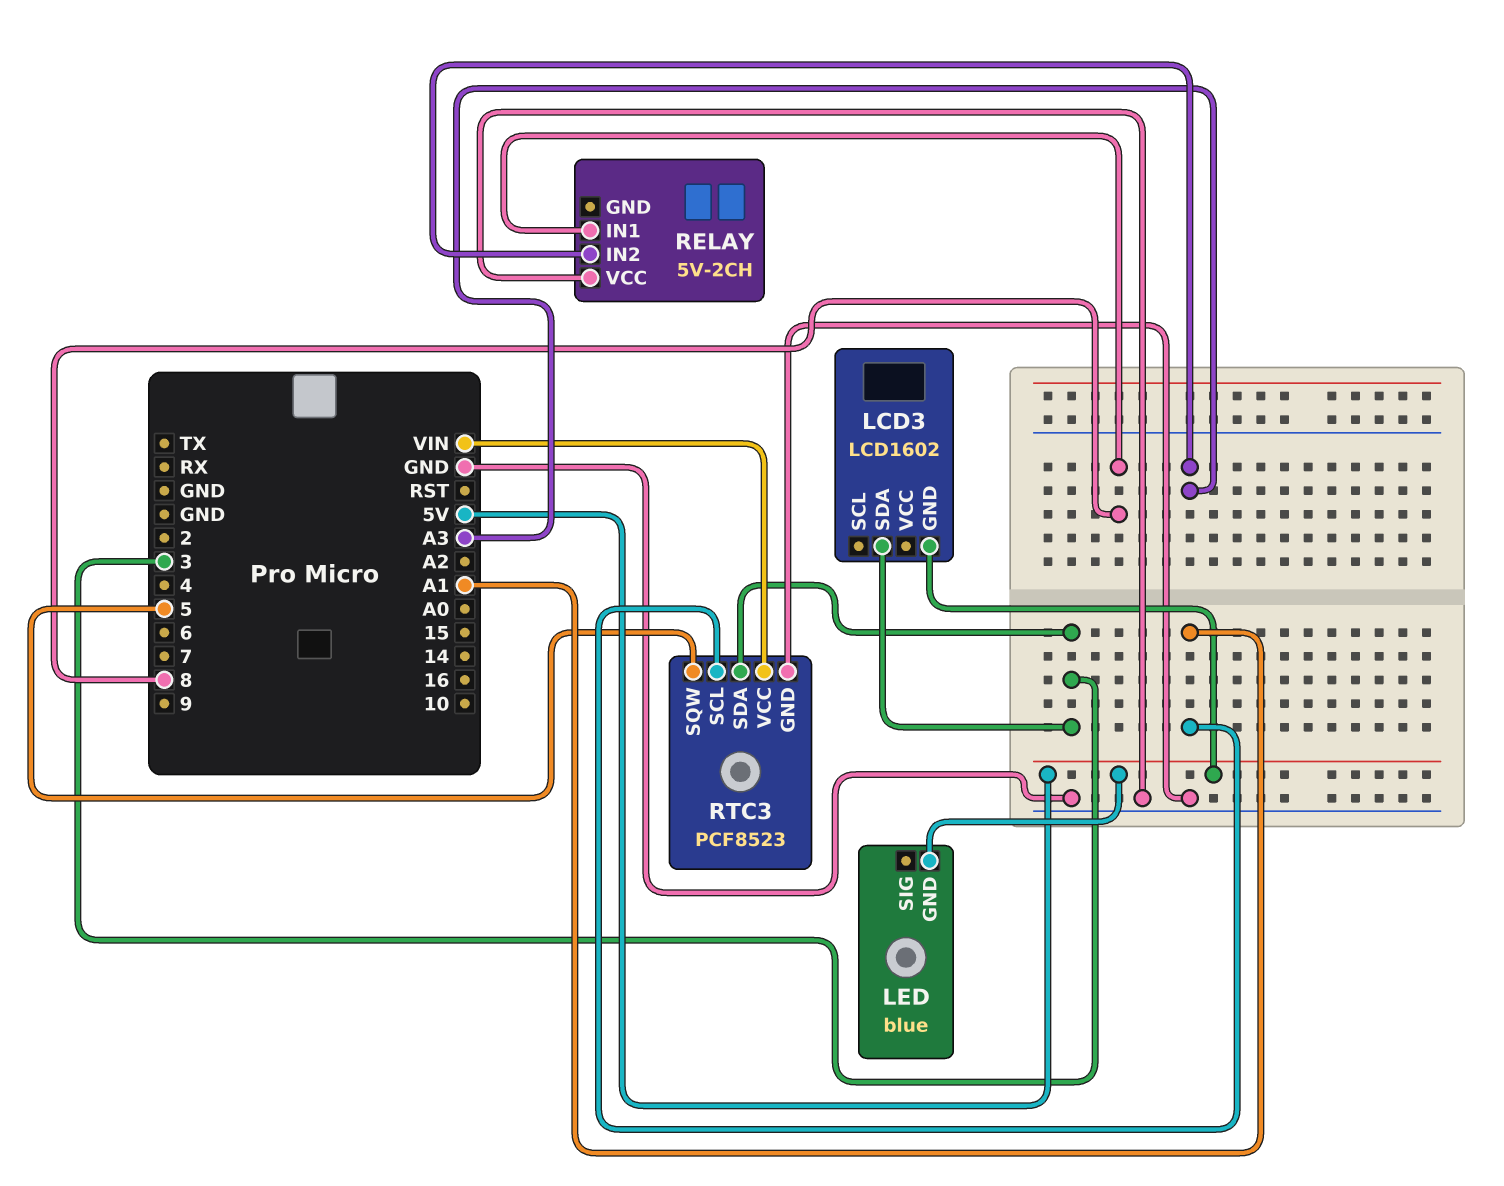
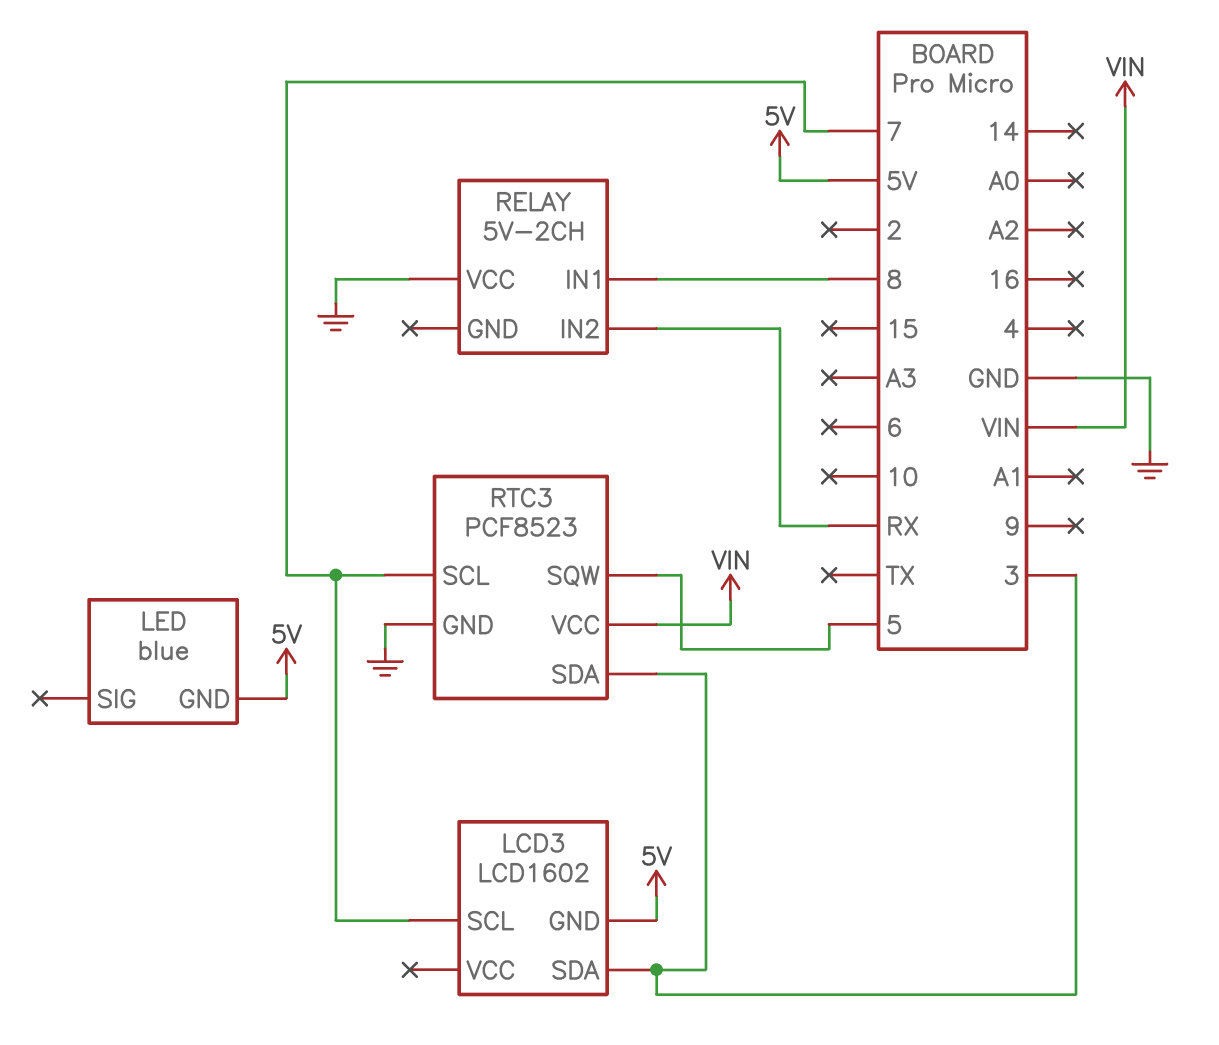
LCD3 pin SCL: none -> 7
RELAY pin IN2: A3 -> RX
RTC3 pin SCL: A1 -> 7

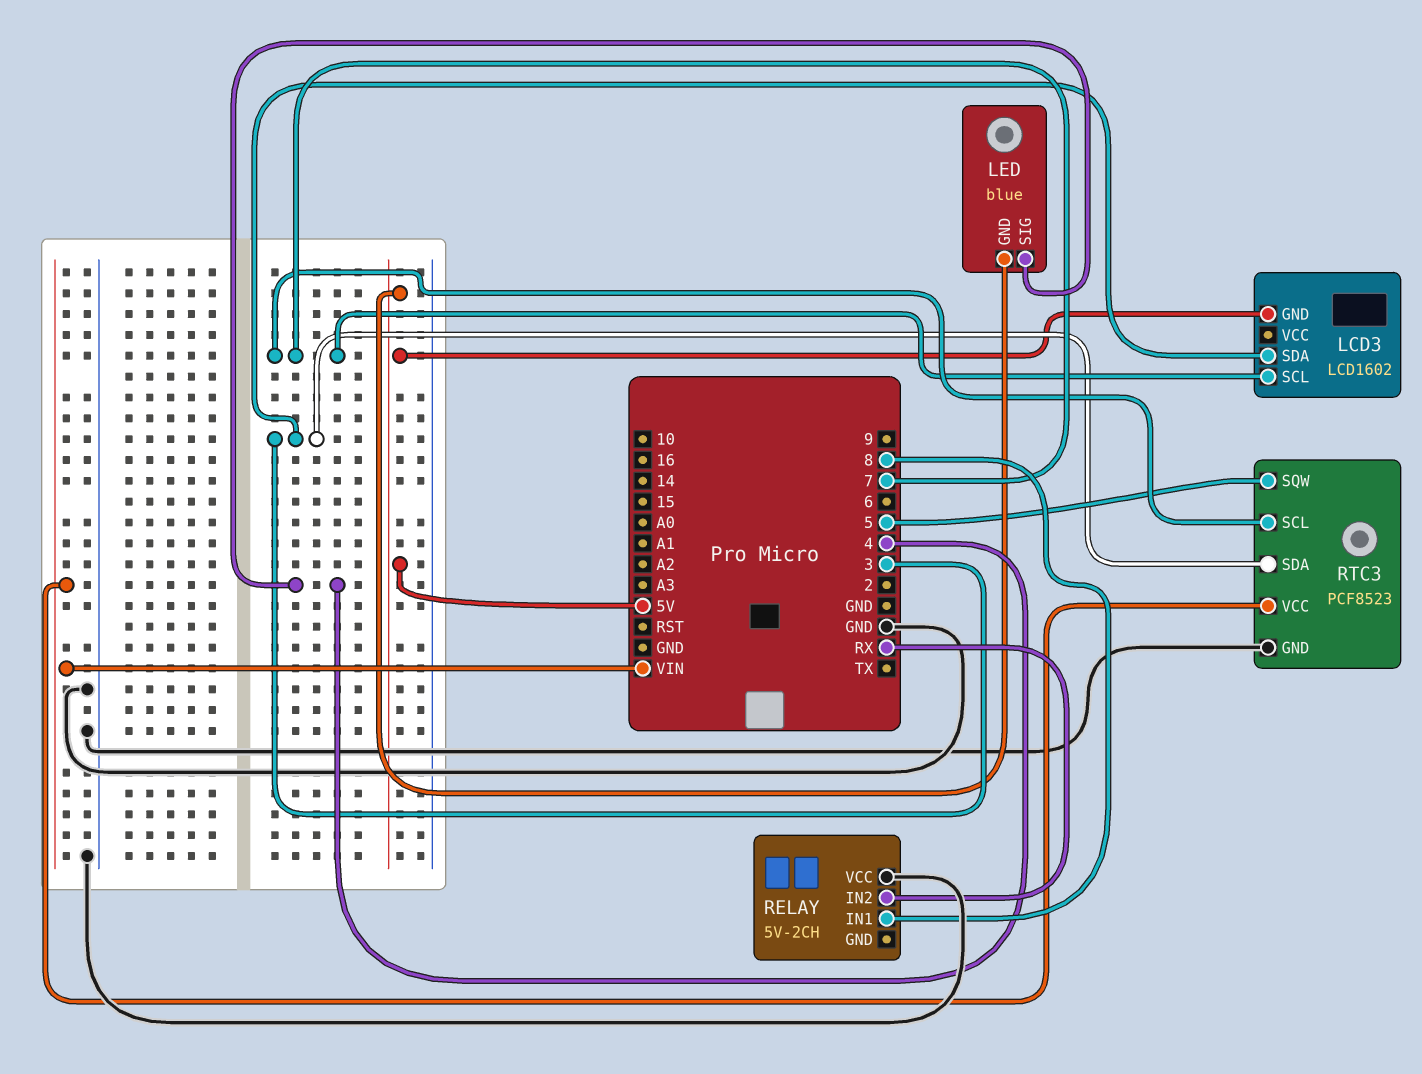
LED pin SIG: none -> 4

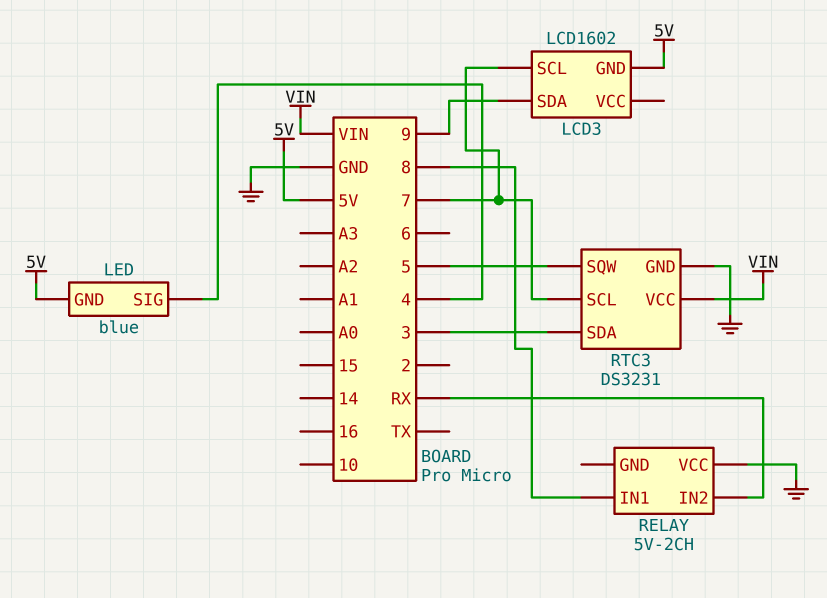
LCD3 pin SDA: 3 -> 9
RTC3: PCF8523 -> DS3231

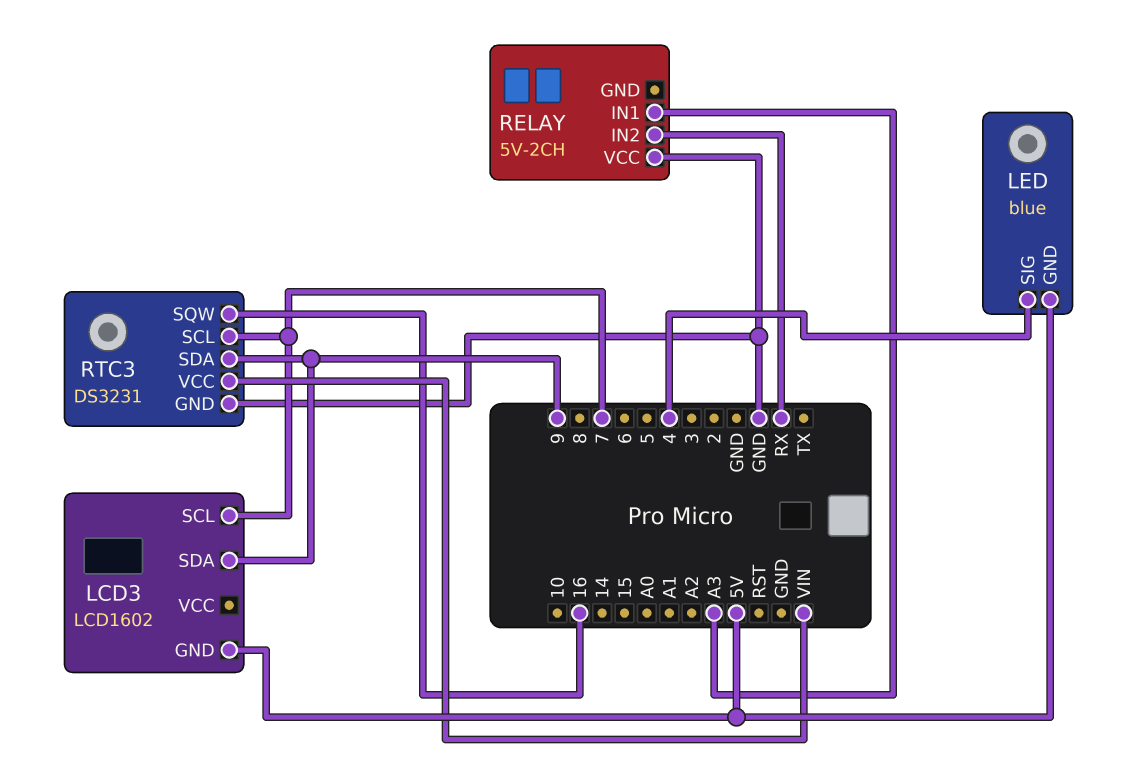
RELAY pin IN1: 8 -> A3
RTC3 pin SDA: 3 -> 9
RTC3 pin SQW: 5 -> 16

